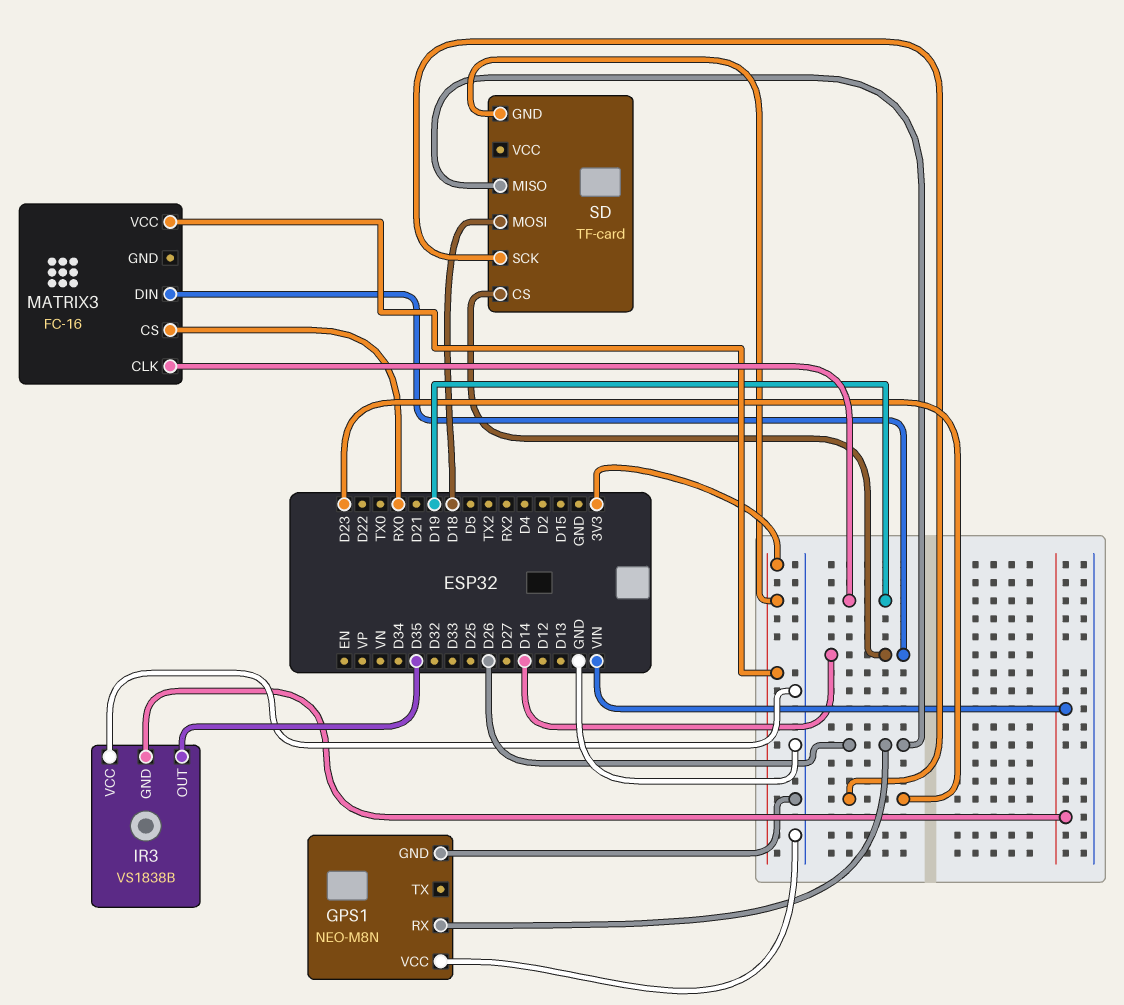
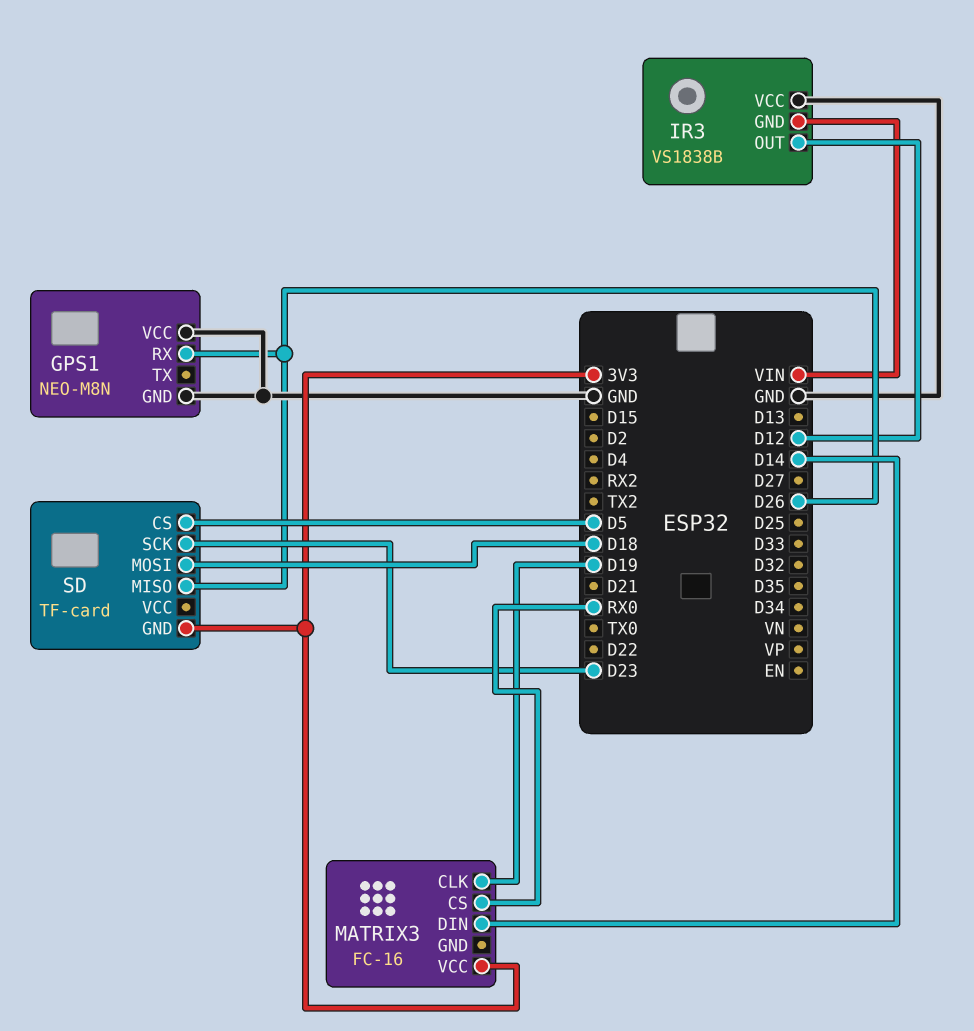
IR3 pin OUT: D35 -> D12
SD pin CS: D14 -> D5

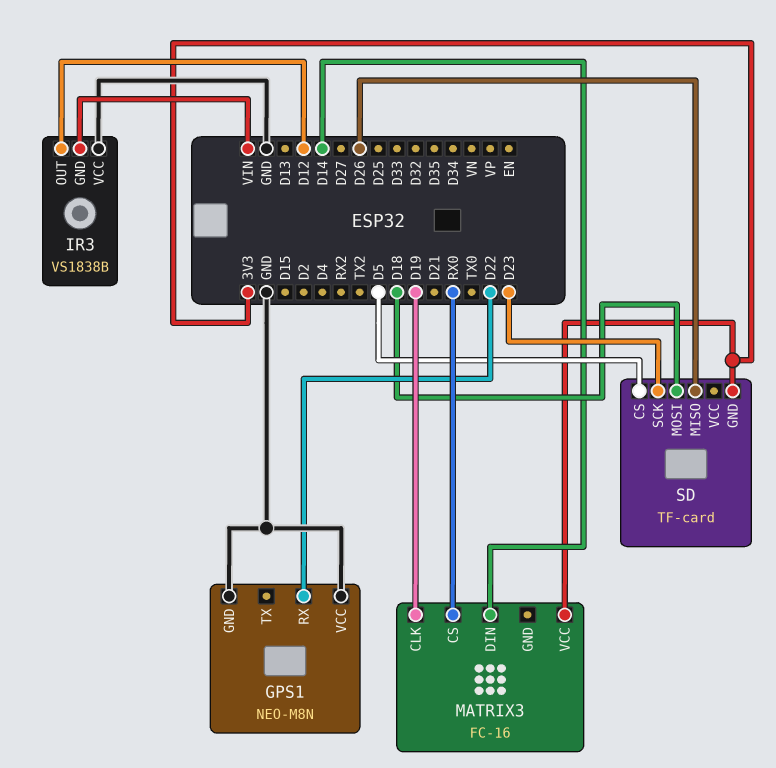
GPS1 pin RX: D26 -> D22

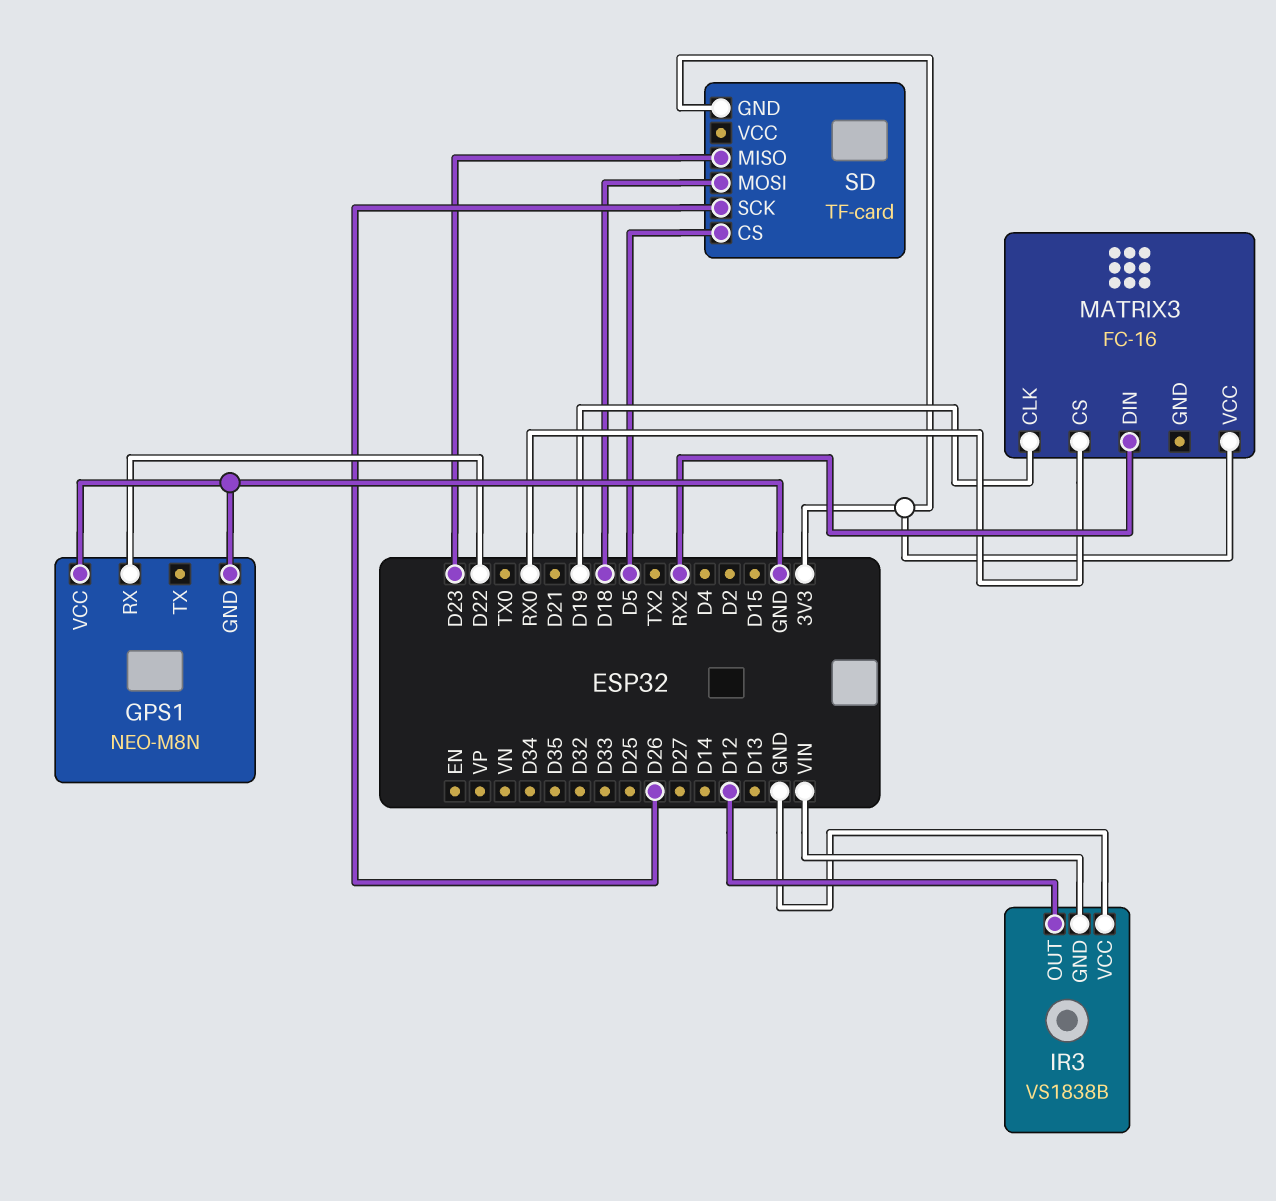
MATRIX3 pin DIN: D14 -> RX2
SD pin MISO: D26 -> D23
SD pin SCK: D23 -> D26

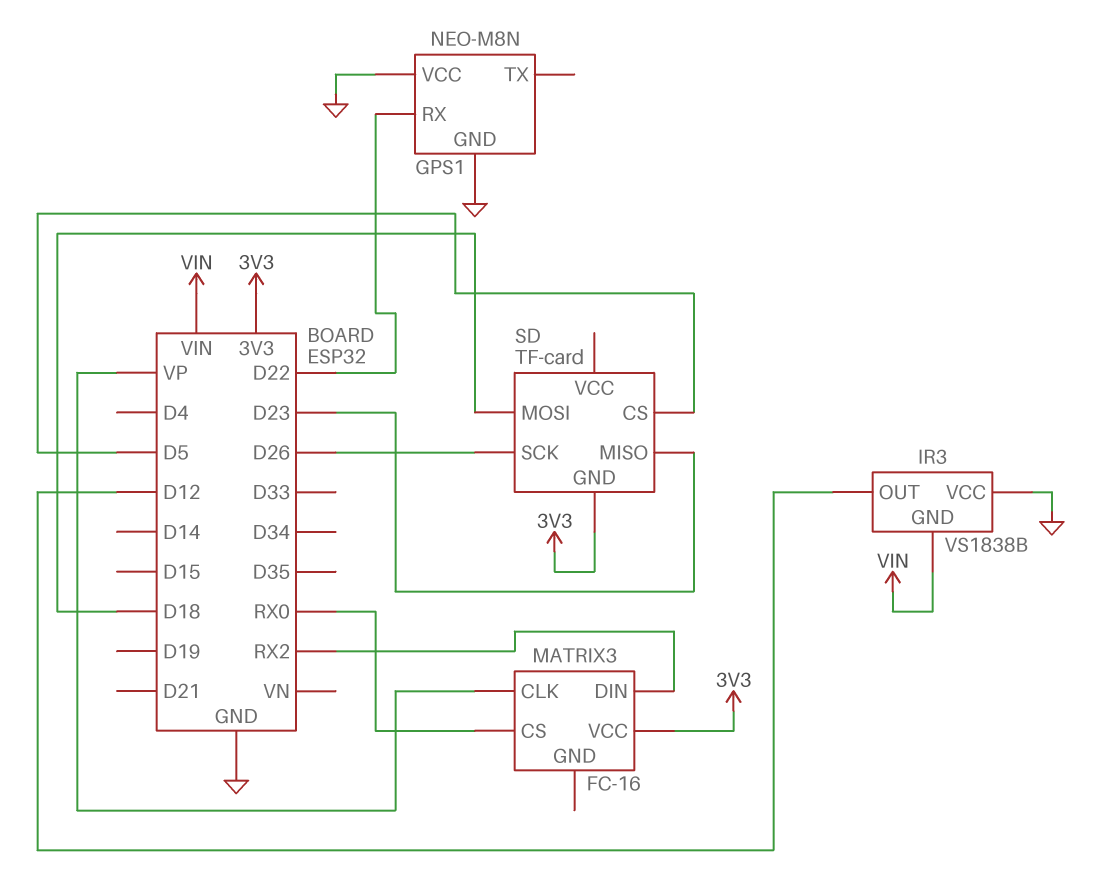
MATRIX3 pin CLK: D19 -> VP

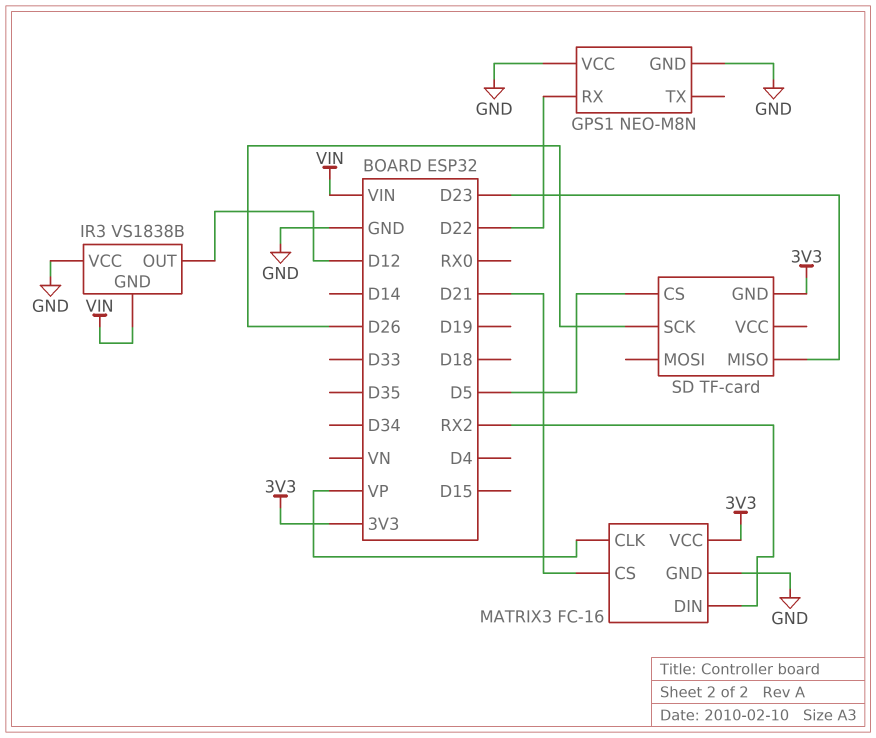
MATRIX3 pin CS: RX0 -> D21
MATRIX3 pin GND: none -> GND
SD pin MOSI: D18 -> none

